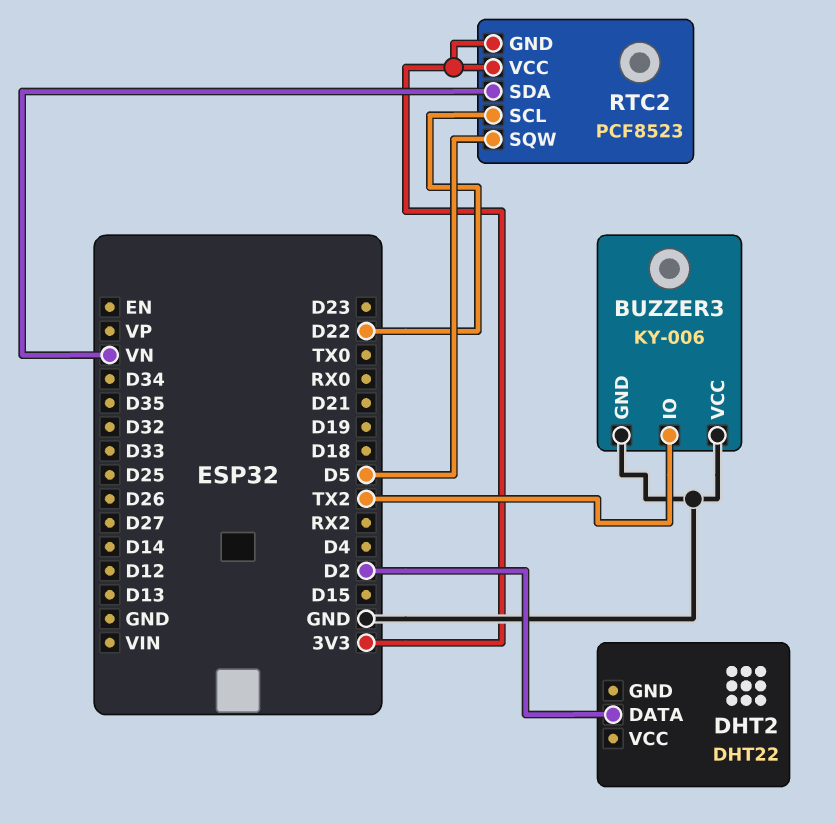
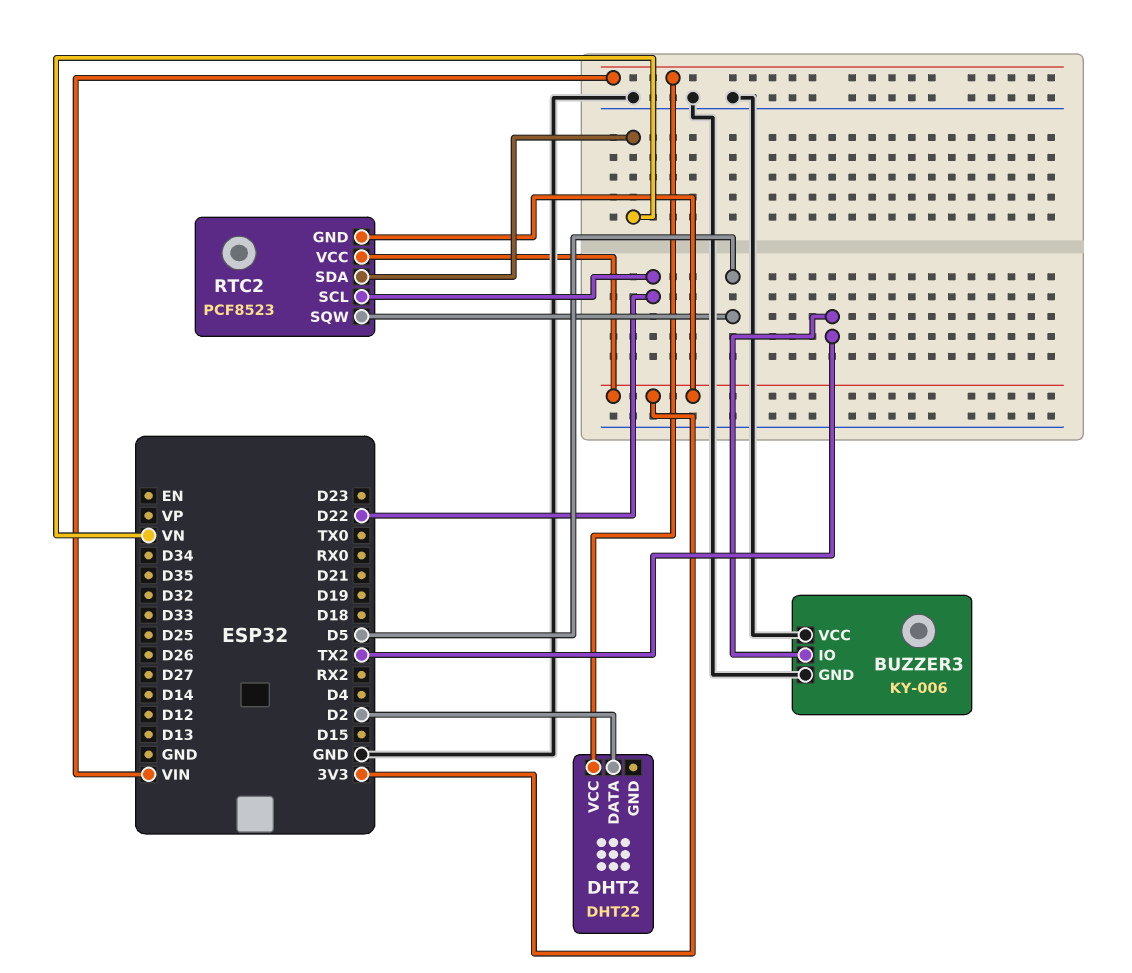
DHT2 pin VCC: none -> VIN

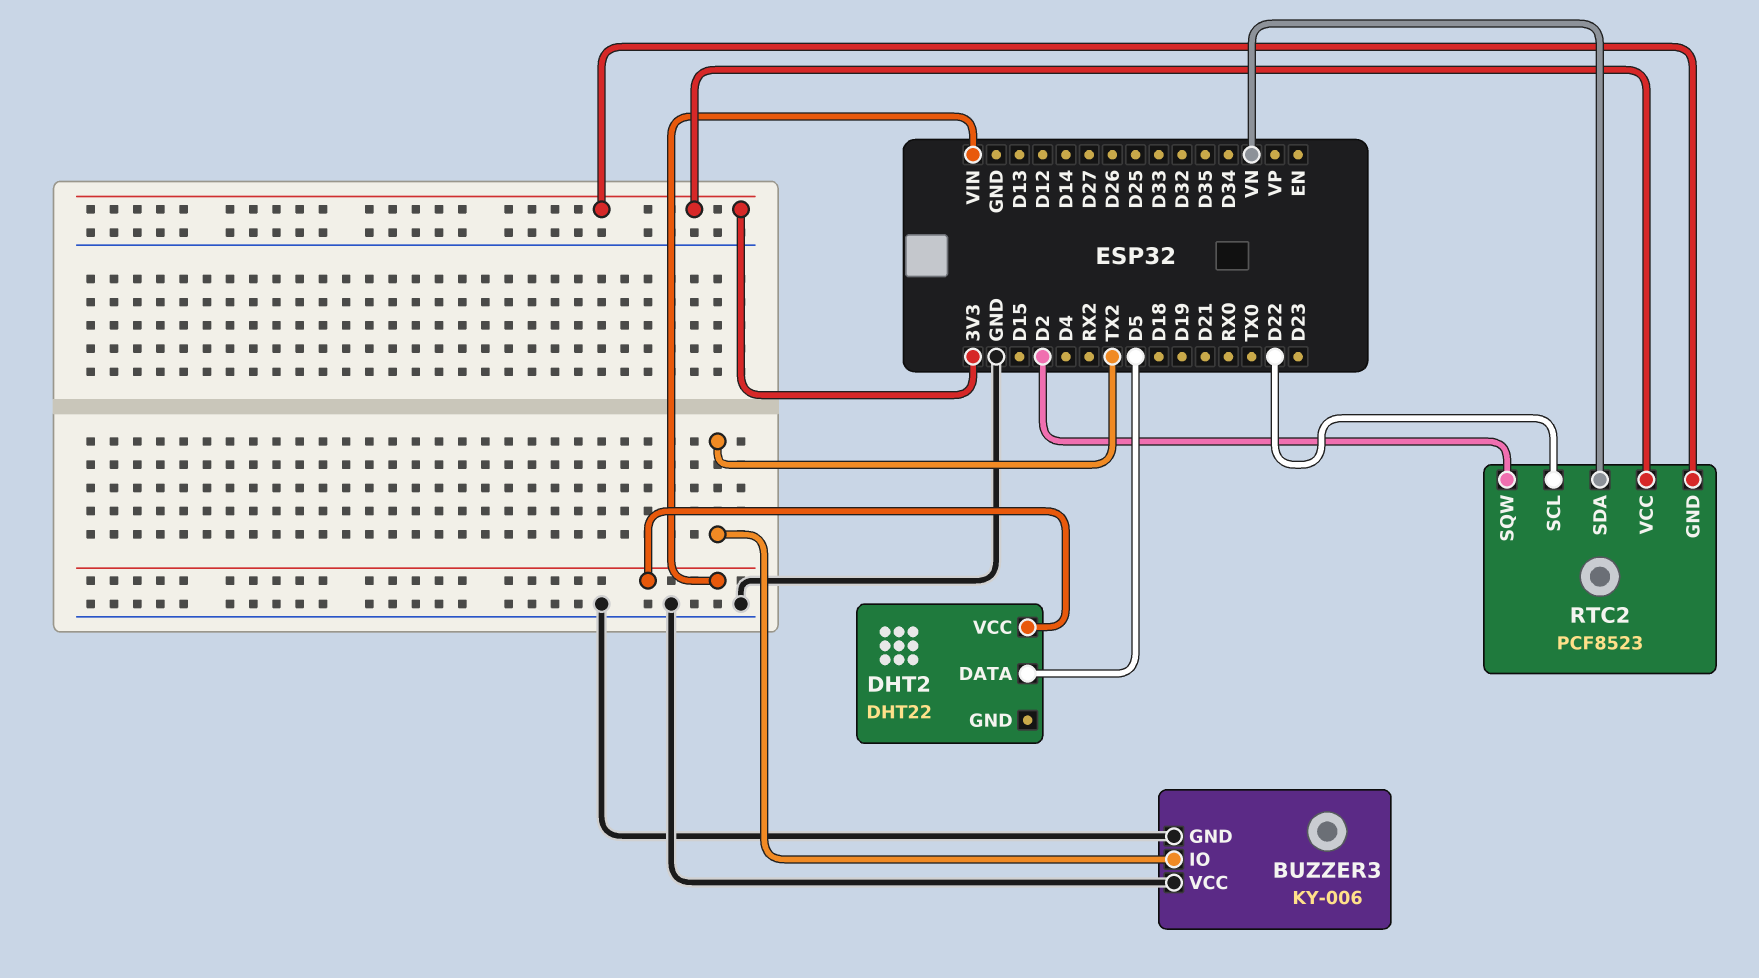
DHT2 pin DATA: D2 -> D5
RTC2 pin SQW: D5 -> D2

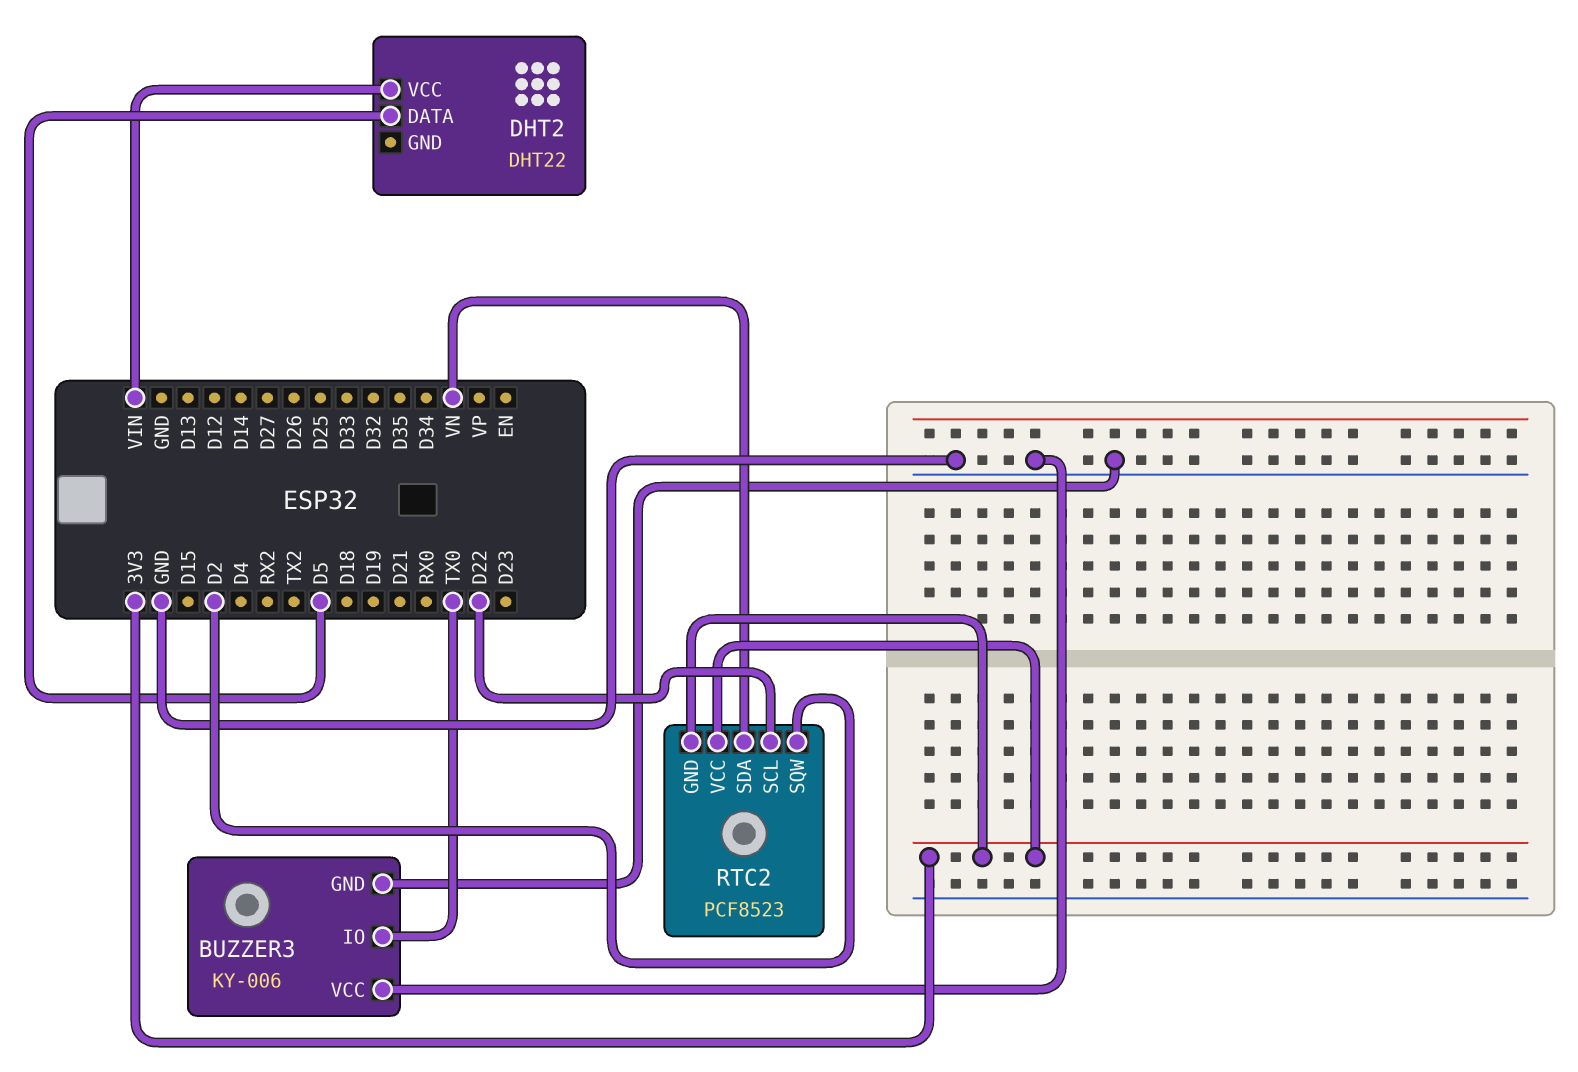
BUZZER3 pin IO: TX2 -> TX0

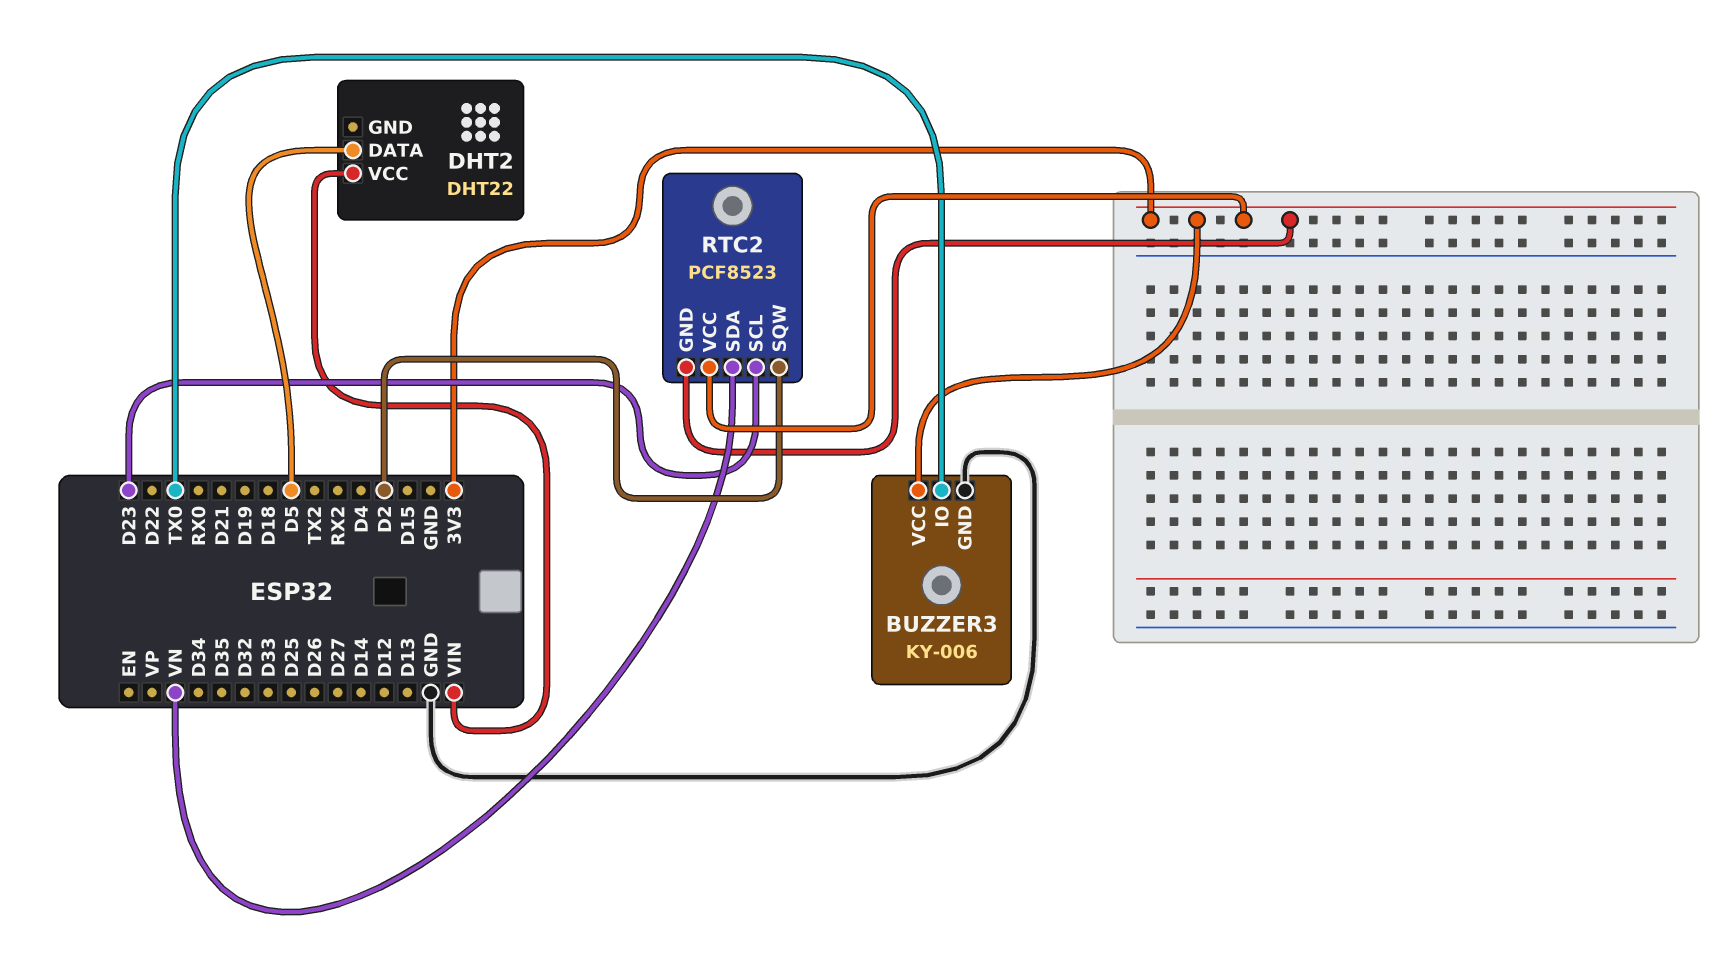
BUZZER3 pin VCC: GND -> 3V3
RTC2 pin SCL: D22 -> D23

